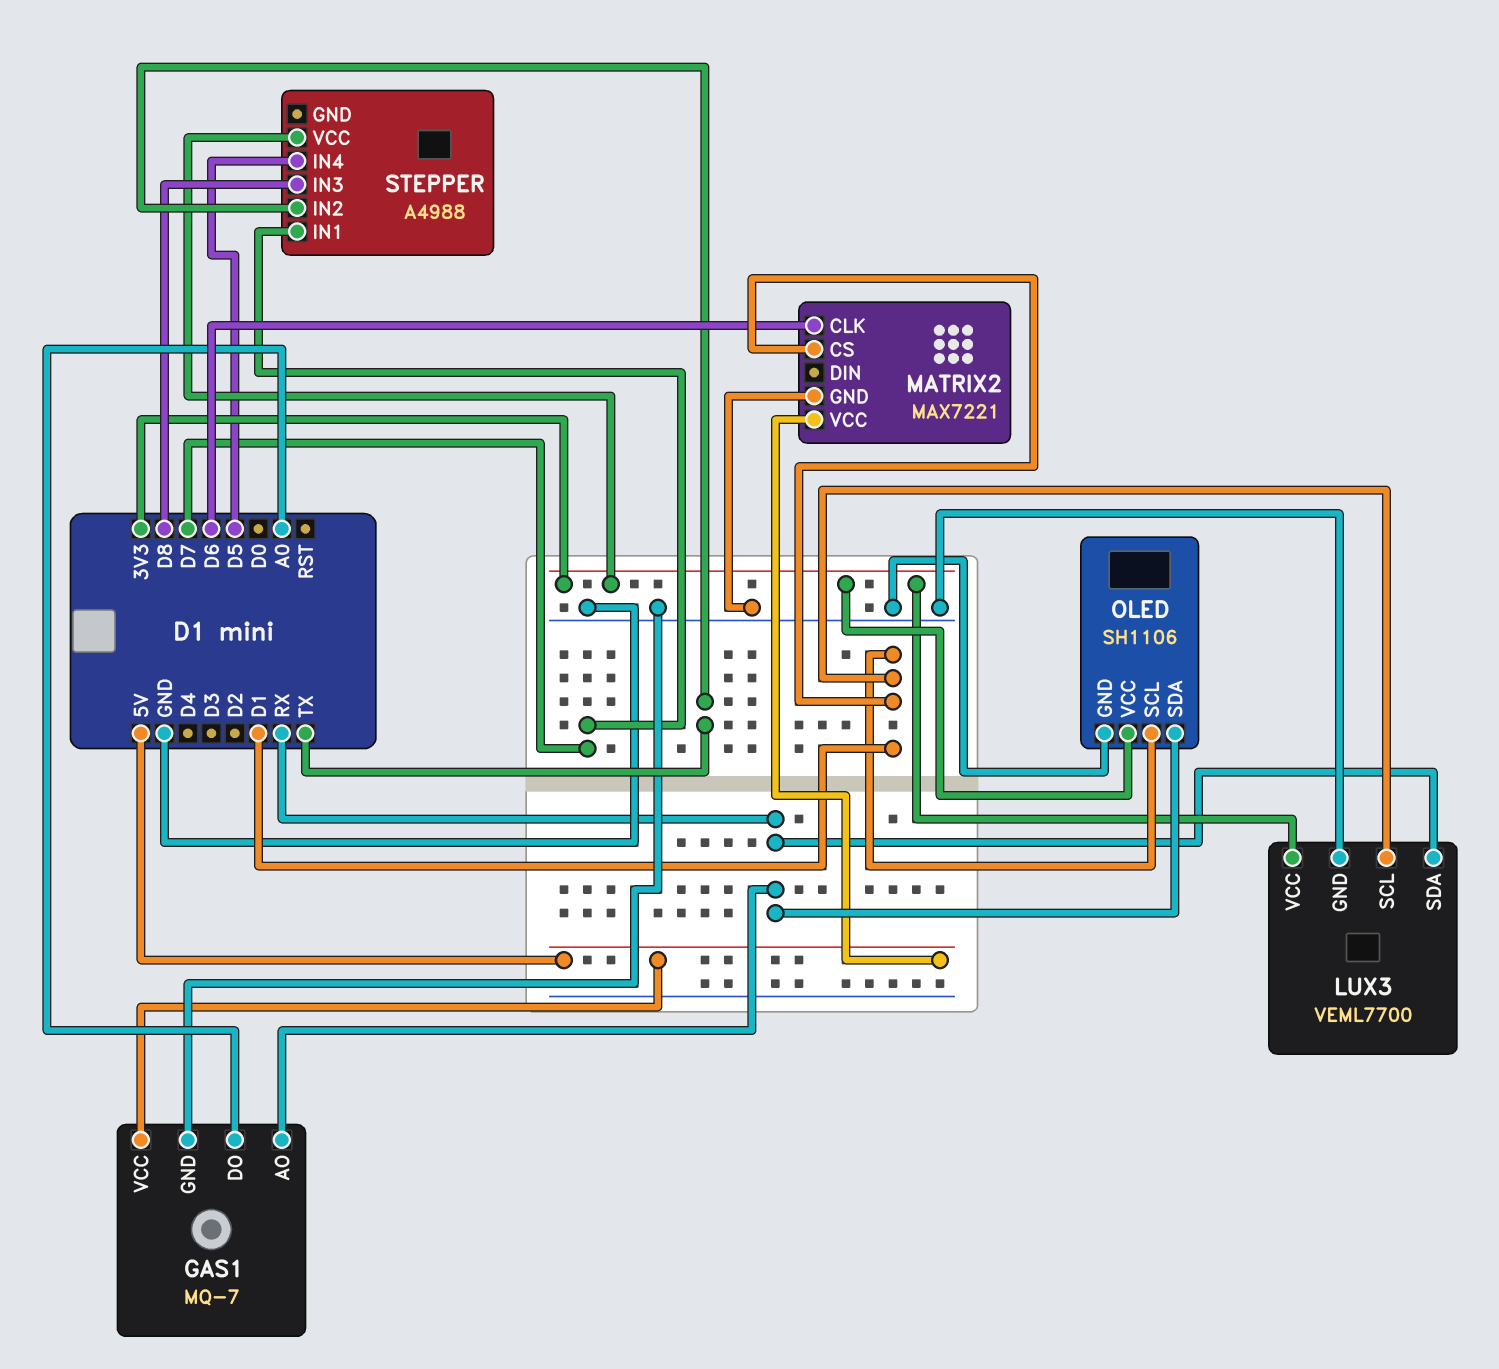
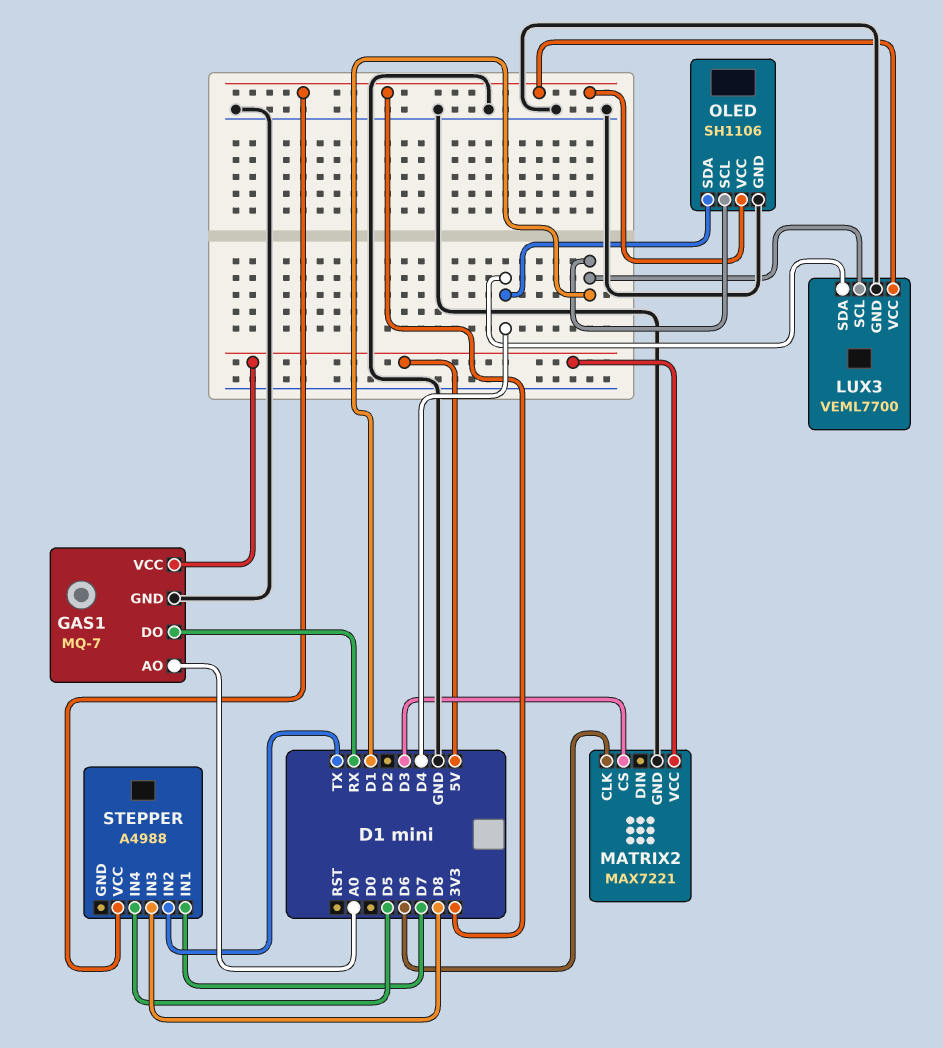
GAS1 pin AO: RX -> A0
GAS1 pin DO: A0 -> RX
LUX3 pin SDA: RX -> D4
MATRIX2 pin CS: D1 -> D3
OLED pin SDA: RX -> D4

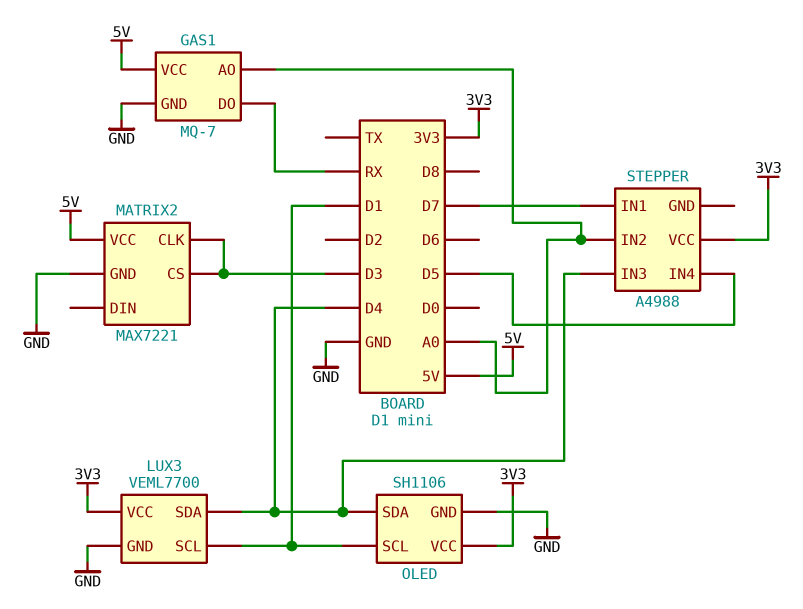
MATRIX2 pin CLK: D6 -> D3
STEPPER pin IN2: TX -> A0
STEPPER pin IN3: D8 -> D4

